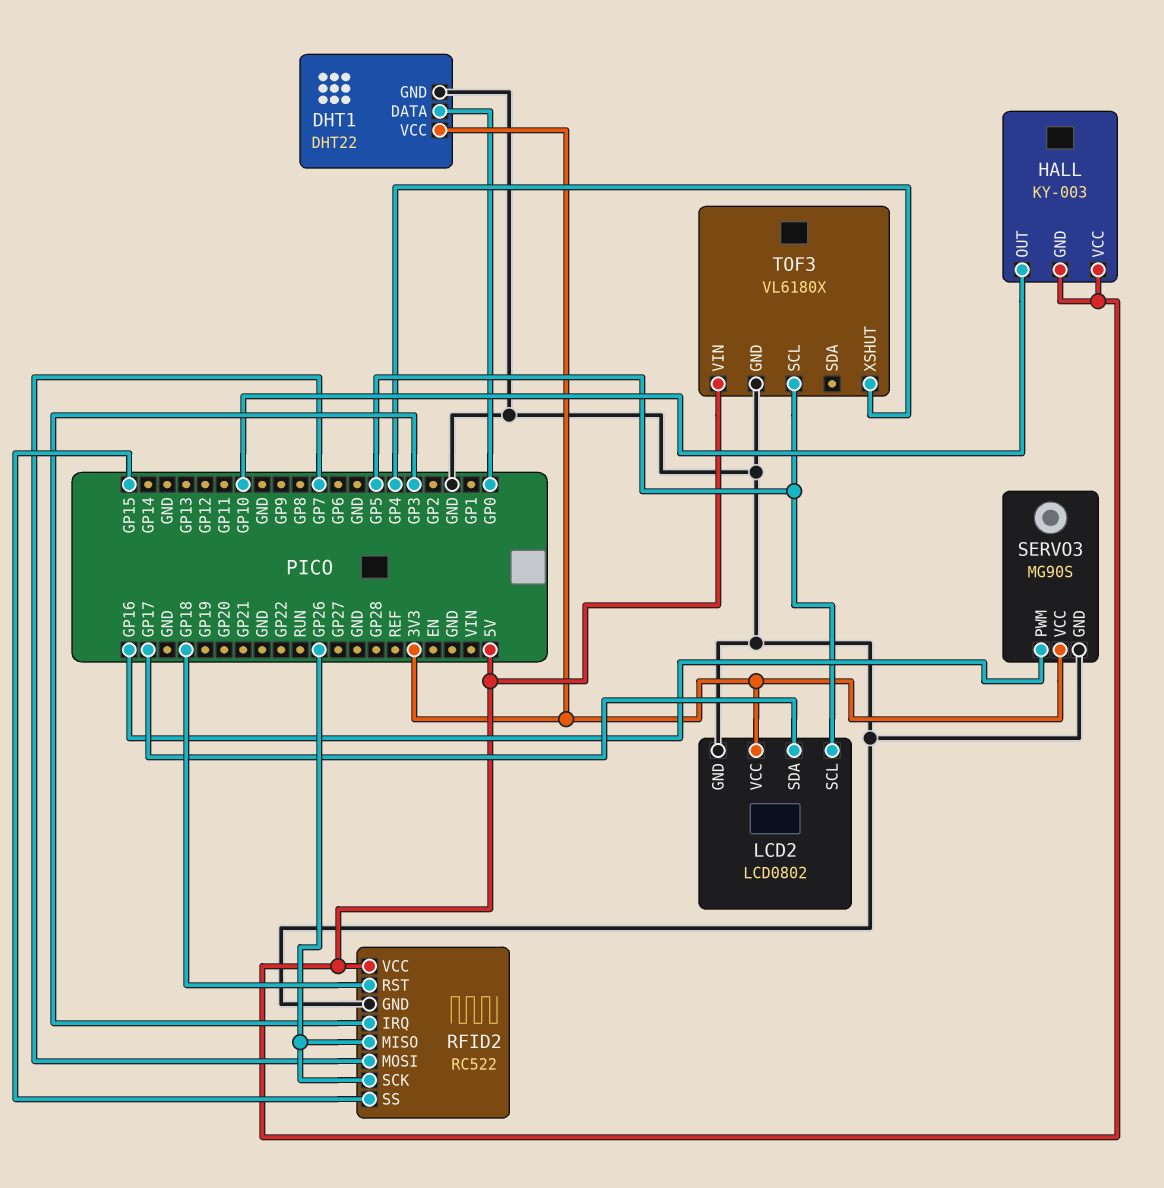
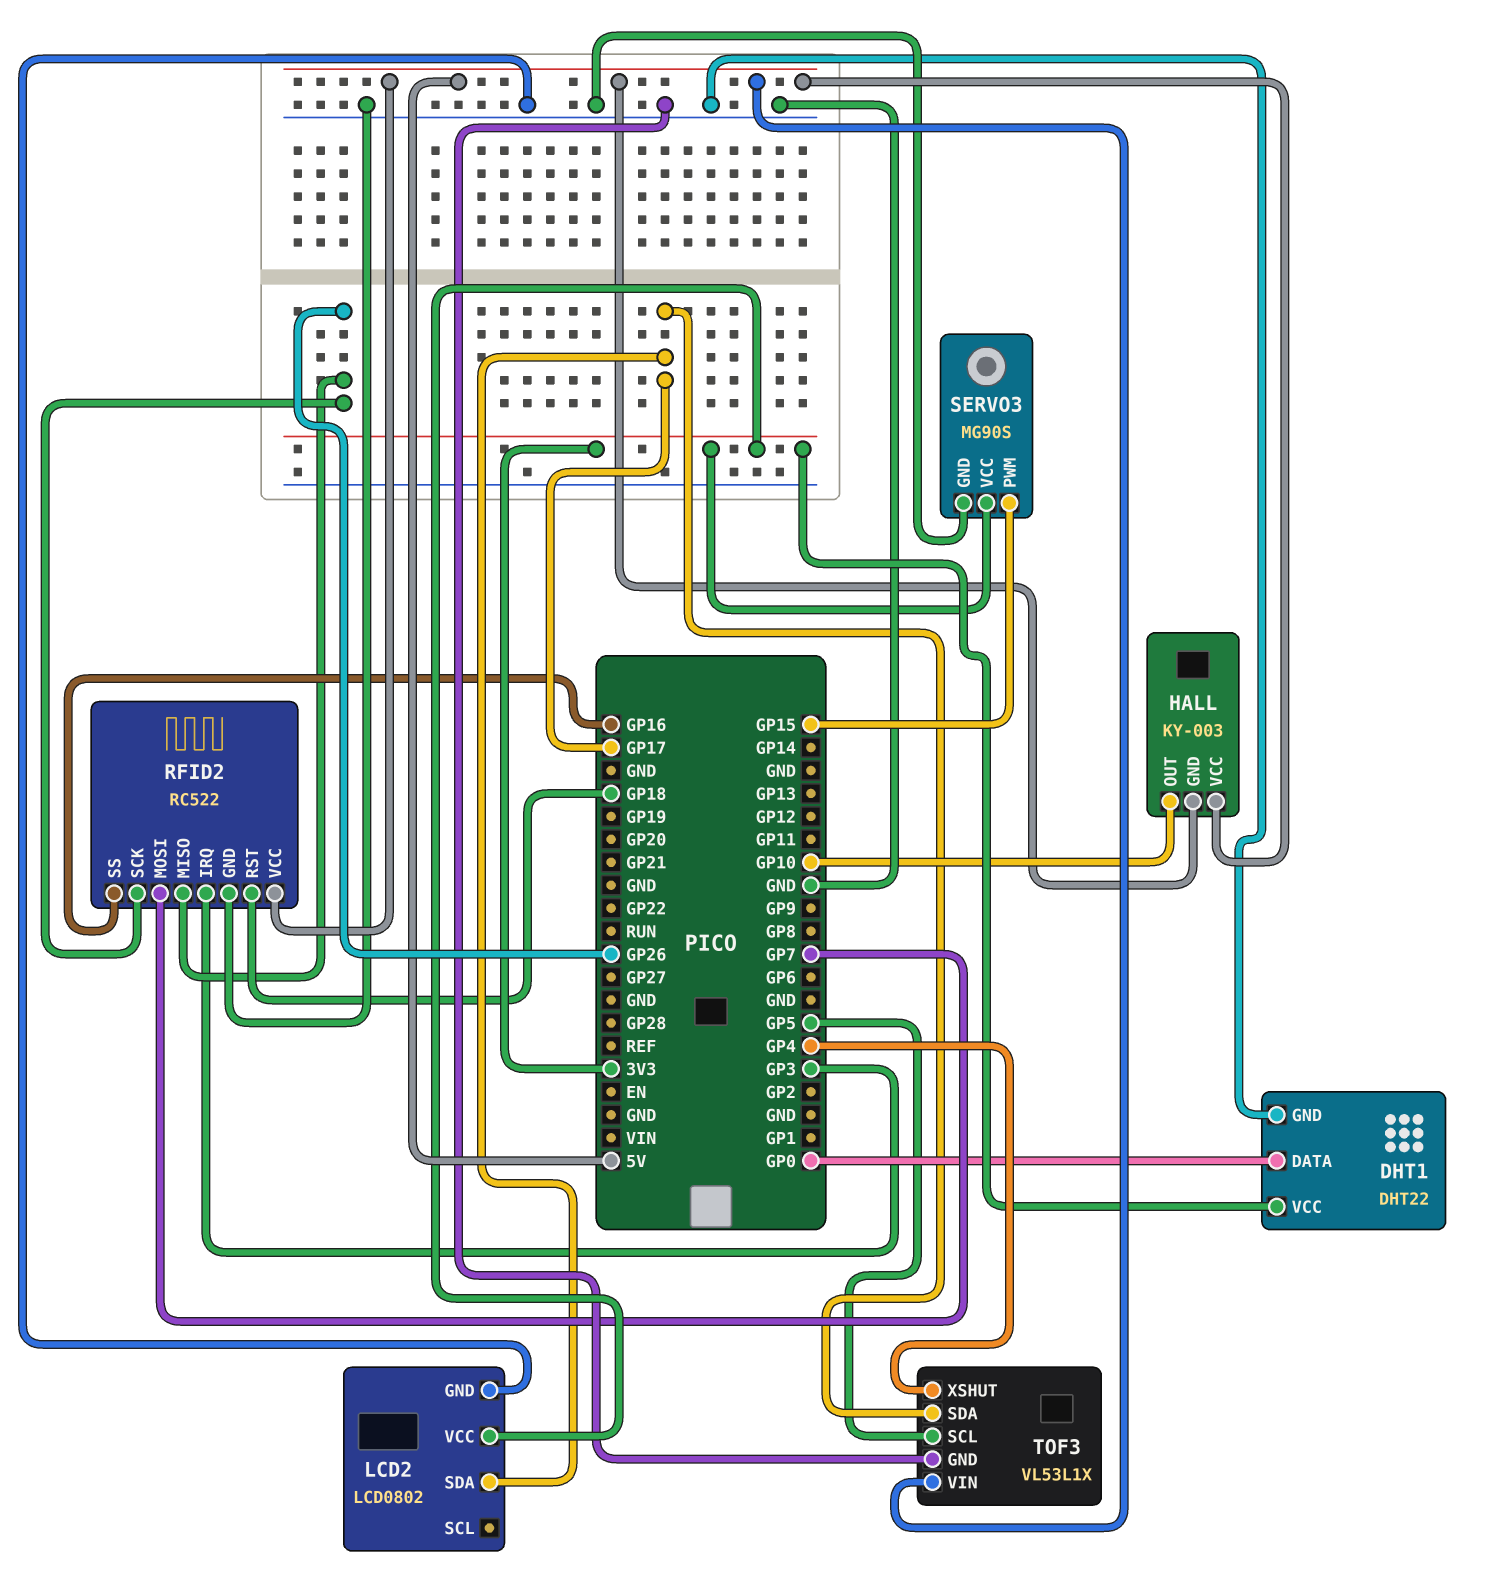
LCD2 pin SCL: GP5 -> none
RFID2 pin SS: GP15 -> GP16
SERVO3 pin PWM: GP16 -> GP15
TOF3: VL6180X -> VL53L1X
TOF3 pin SDA: none -> GP17

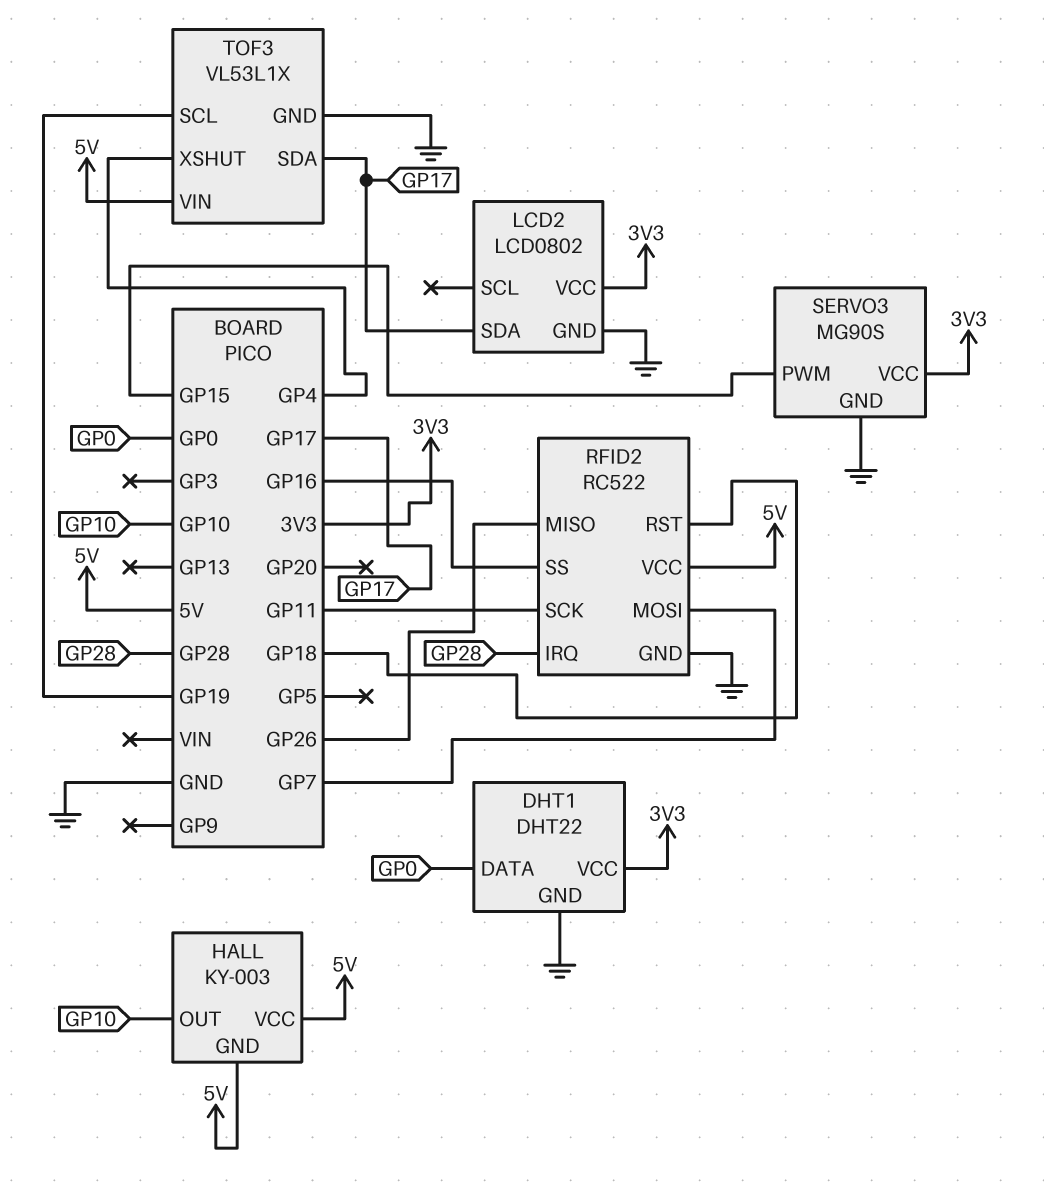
RFID2 pin IRQ: GP3 -> GP28
RFID2 pin SCK: GP26 -> GP11
TOF3 pin SCL: GP5 -> GP19

